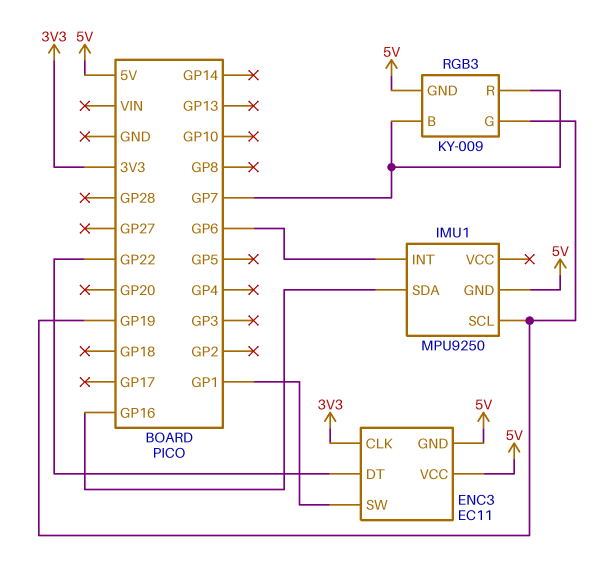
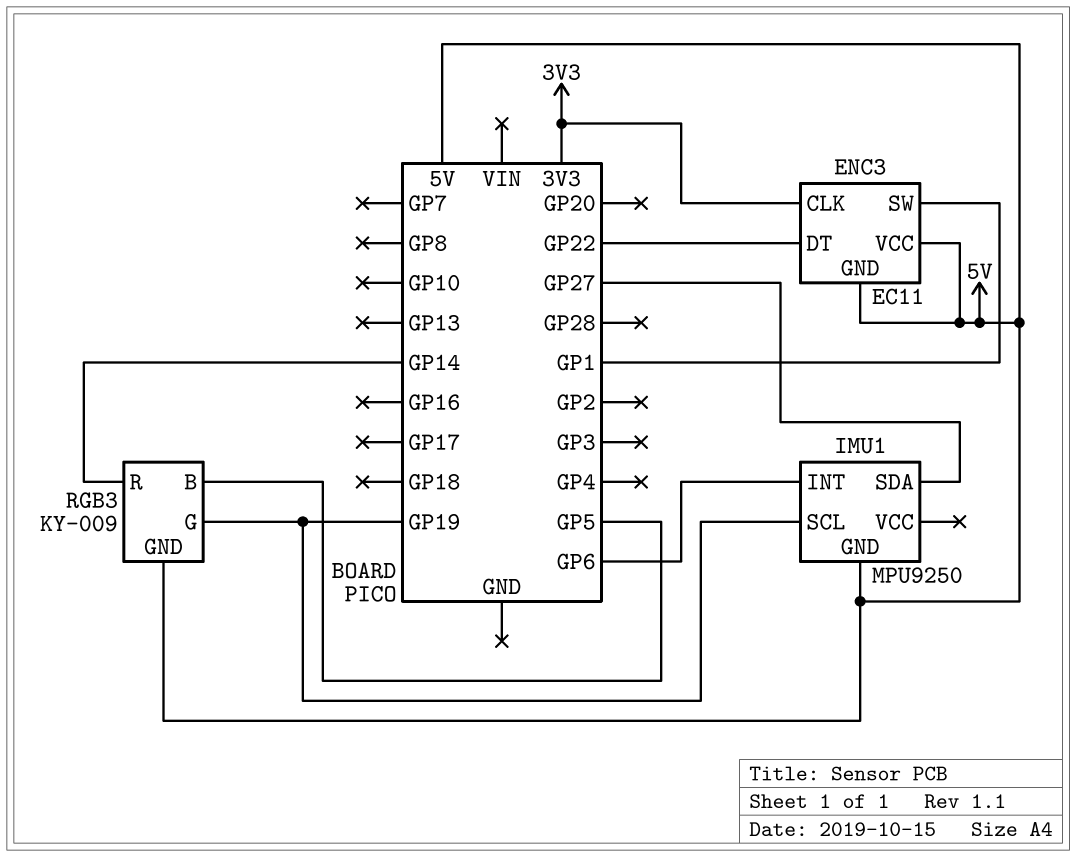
IMU1 pin SDA: GP16 -> GP27
RGB3 pin B: GP7 -> GP5
RGB3 pin R: GP7 -> GP14

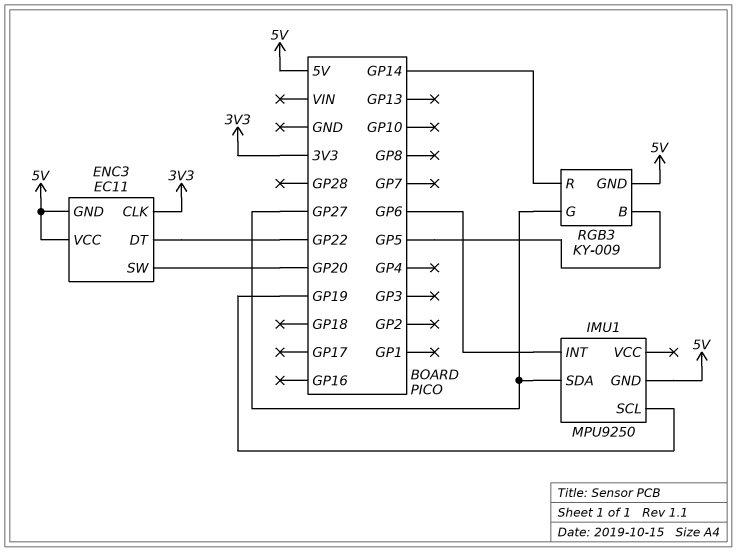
ENC3 pin SW: GP1 -> GP20
RGB3 pin G: GP19 -> GP27

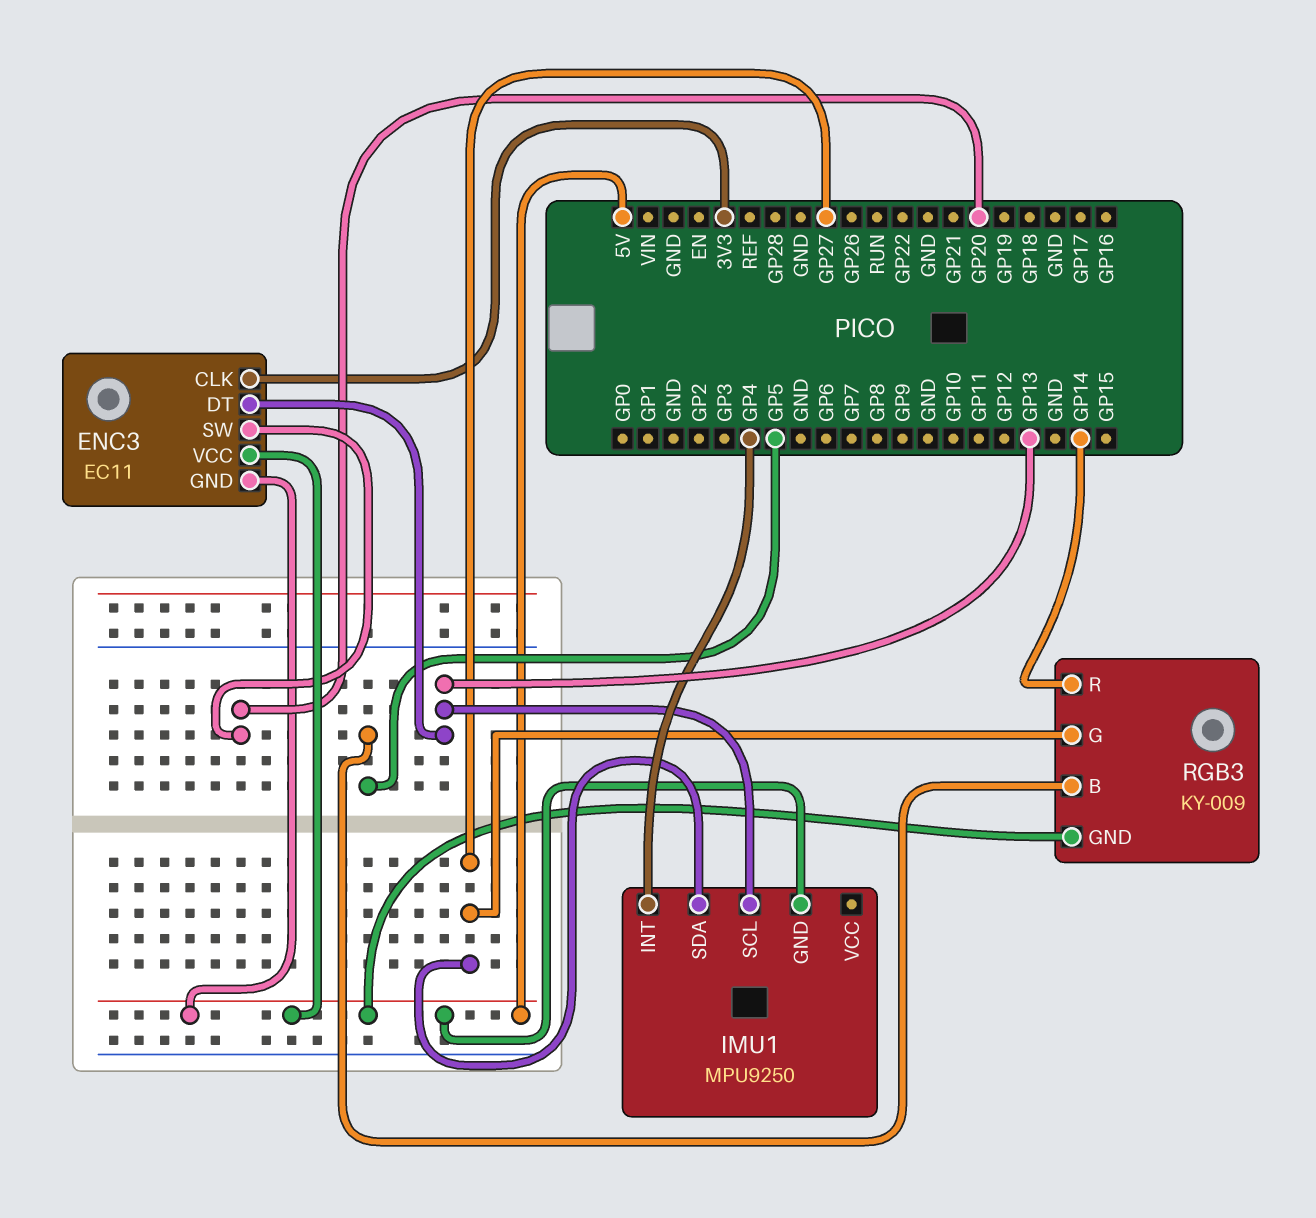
ENC3 pin DT: GP22 -> GP13
IMU1 pin INT: GP6 -> GP4
IMU1 pin SCL: GP19 -> GP13

